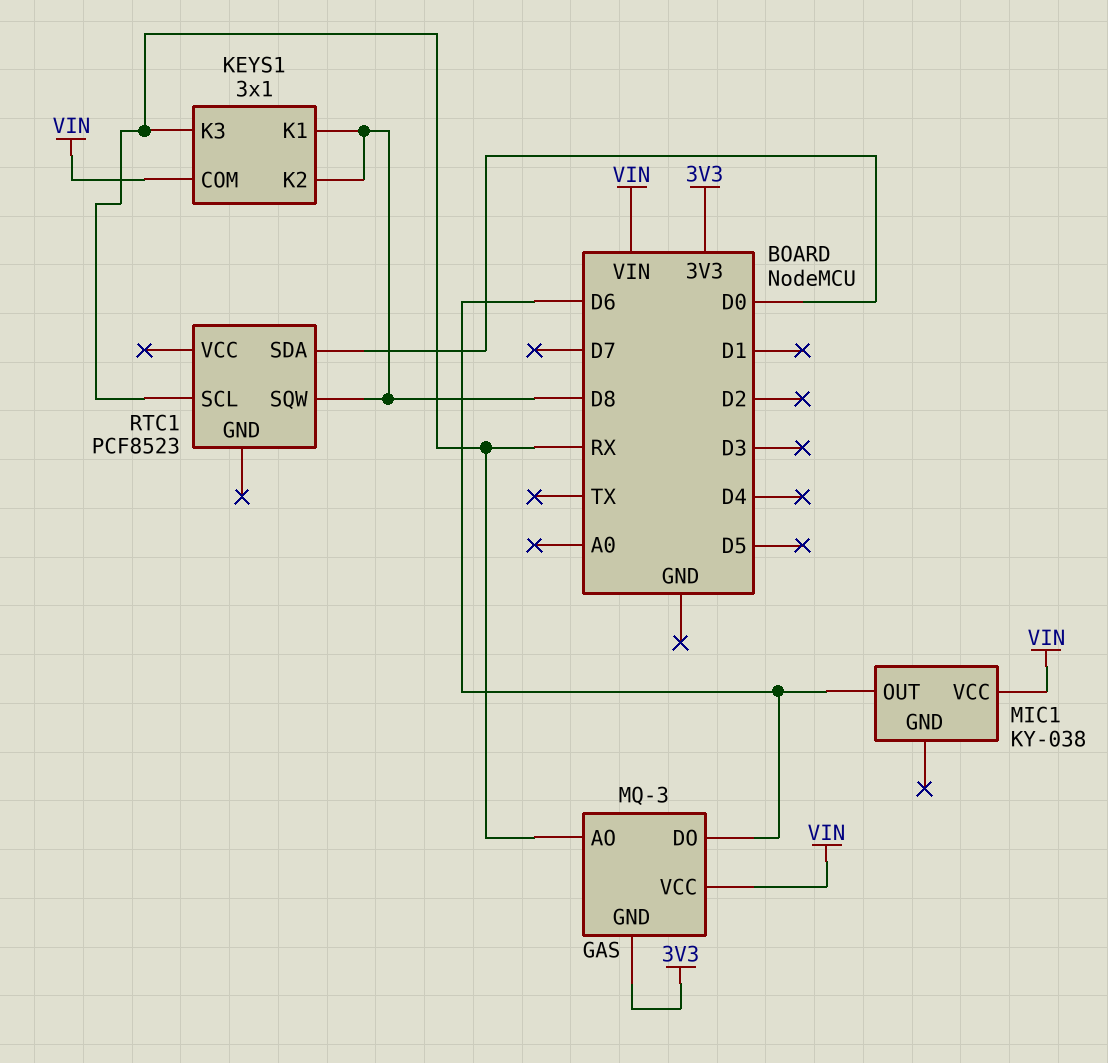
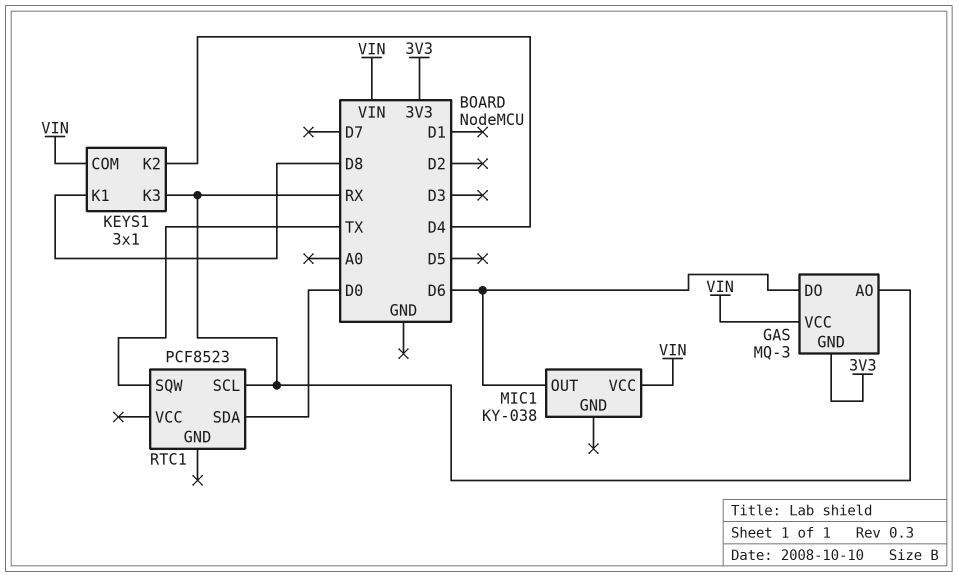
KEYS1 pin K2: D8 -> D4
RTC1 pin SQW: D8 -> TX

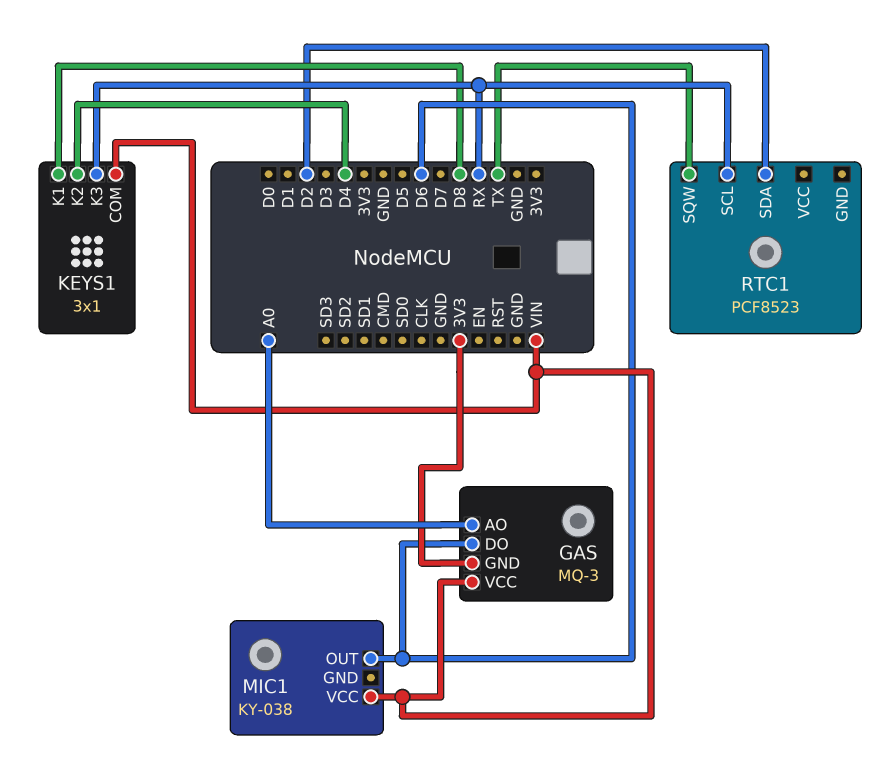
GAS pin AO: RX -> A0
RTC1 pin SDA: D0 -> D2

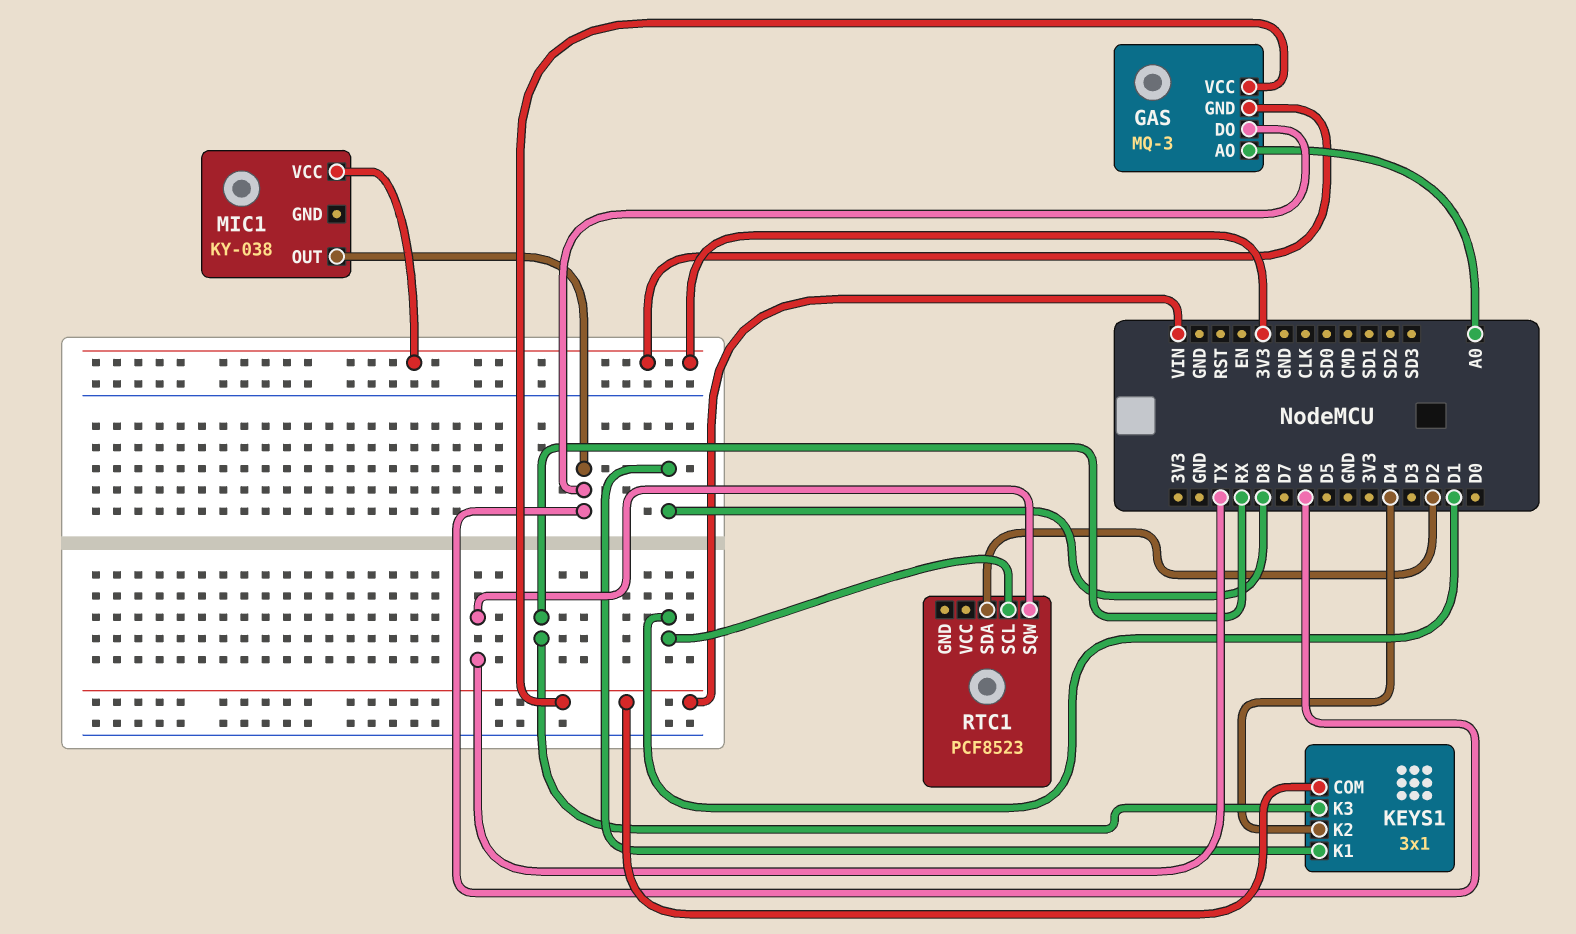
MIC1 pin VCC: VIN -> 3V3
RTC1 pin SCL: RX -> D1

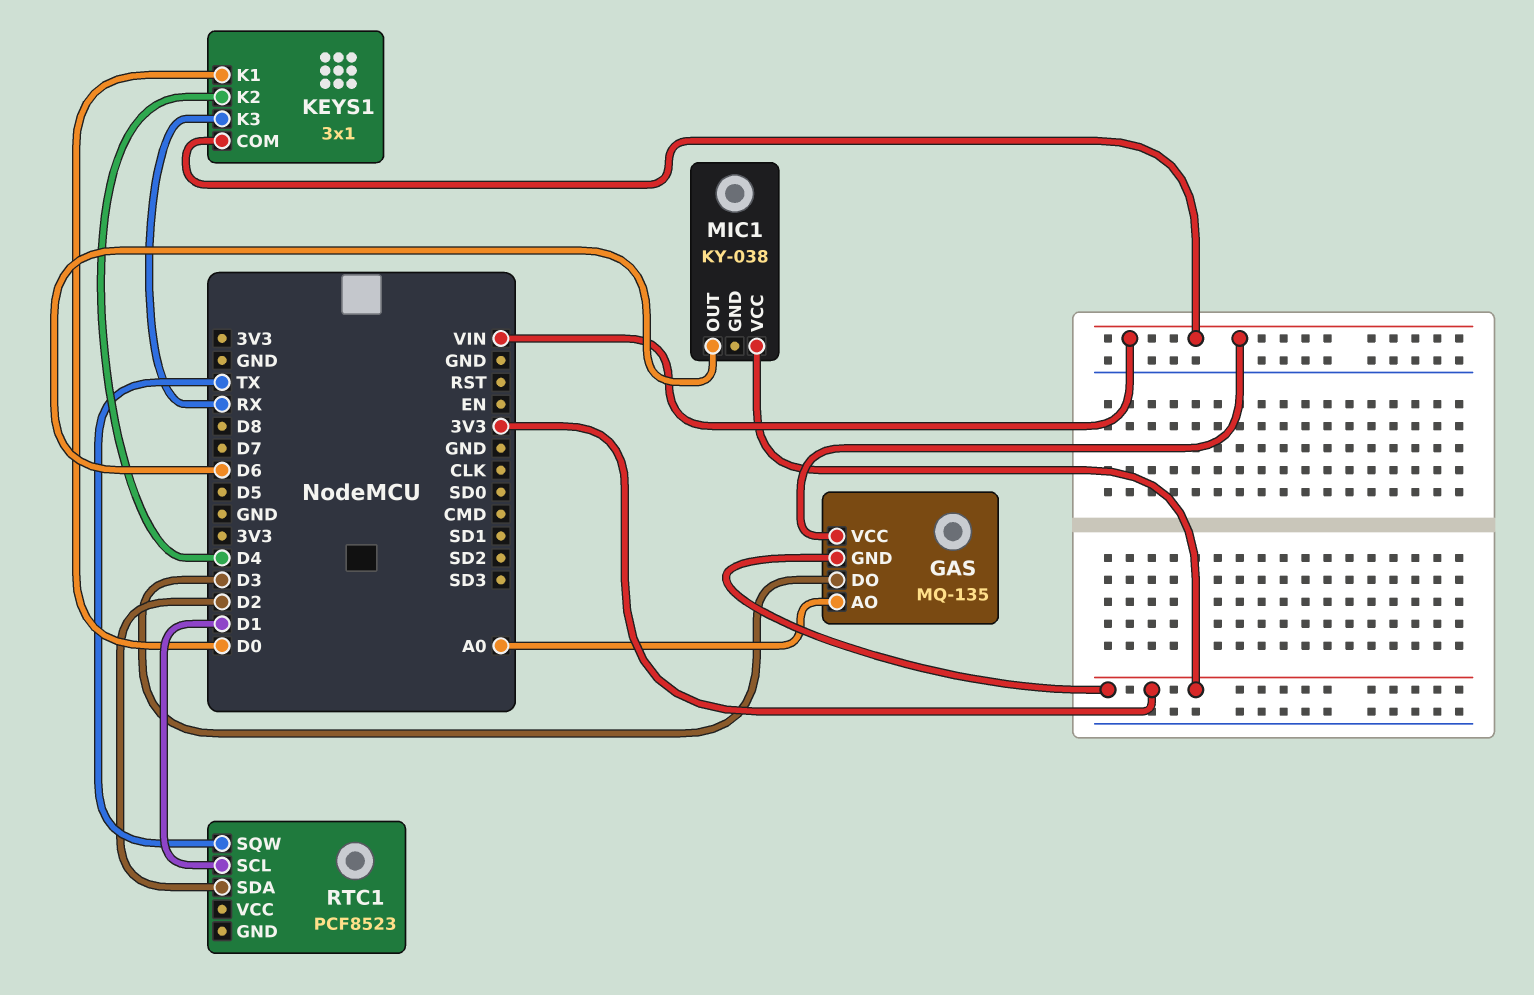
GAS: MQ-3 -> MQ-135
GAS pin DO: D6 -> D3
KEYS1 pin K1: D8 -> D0

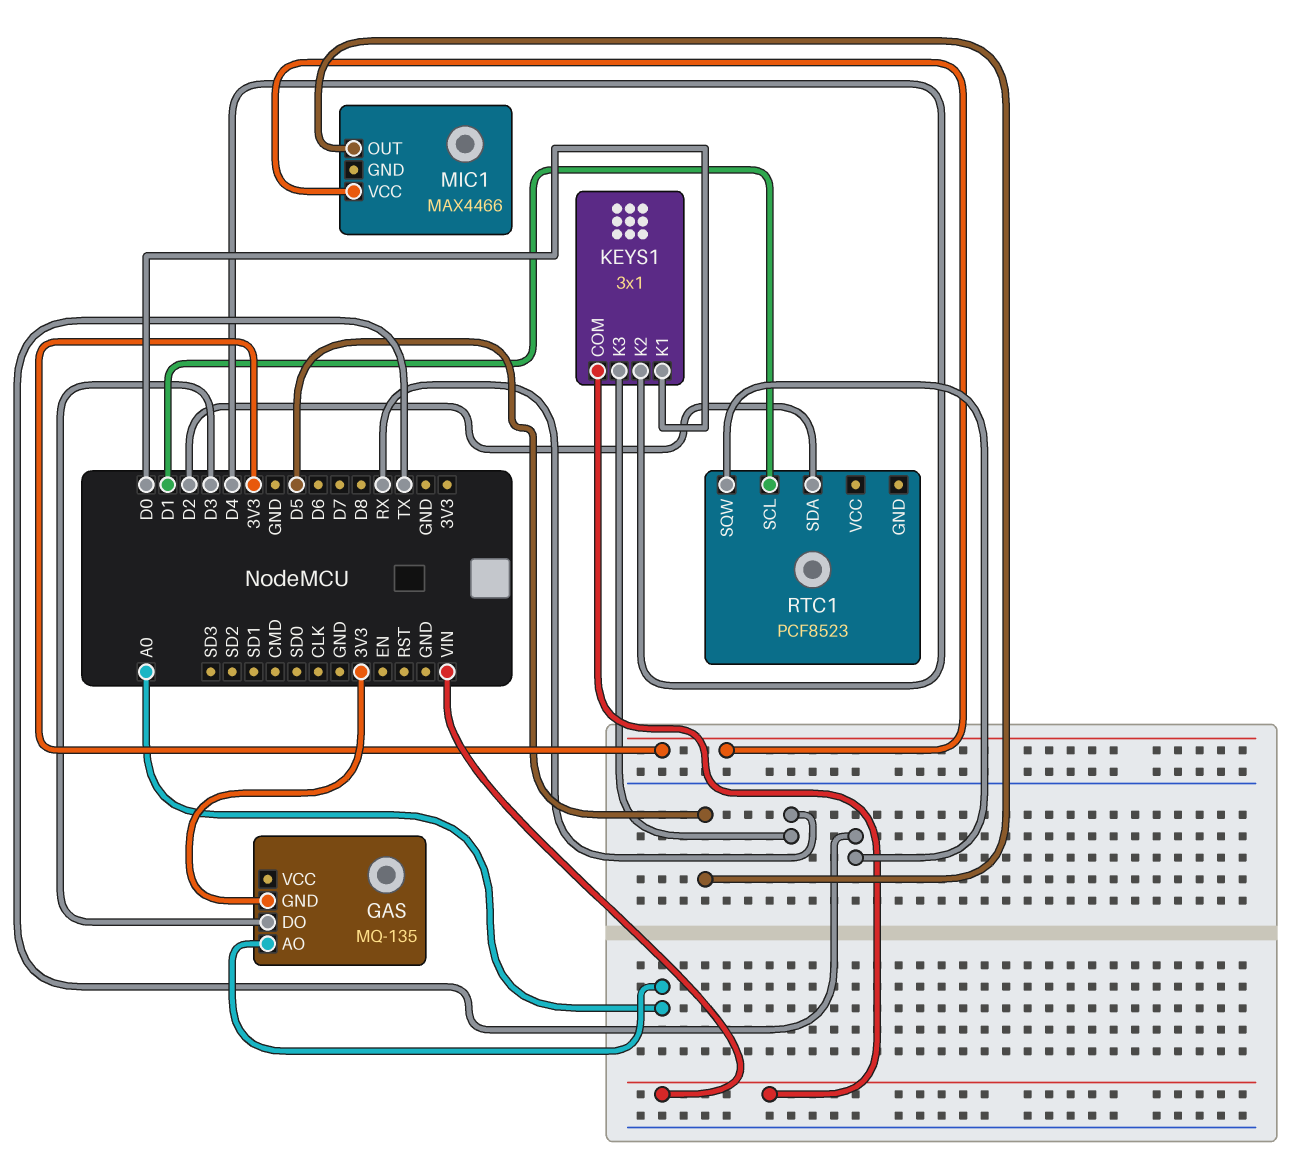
GAS pin VCC: VIN -> none
MIC1: KY-038 -> MAX4466
MIC1 pin OUT: D6 -> D5

